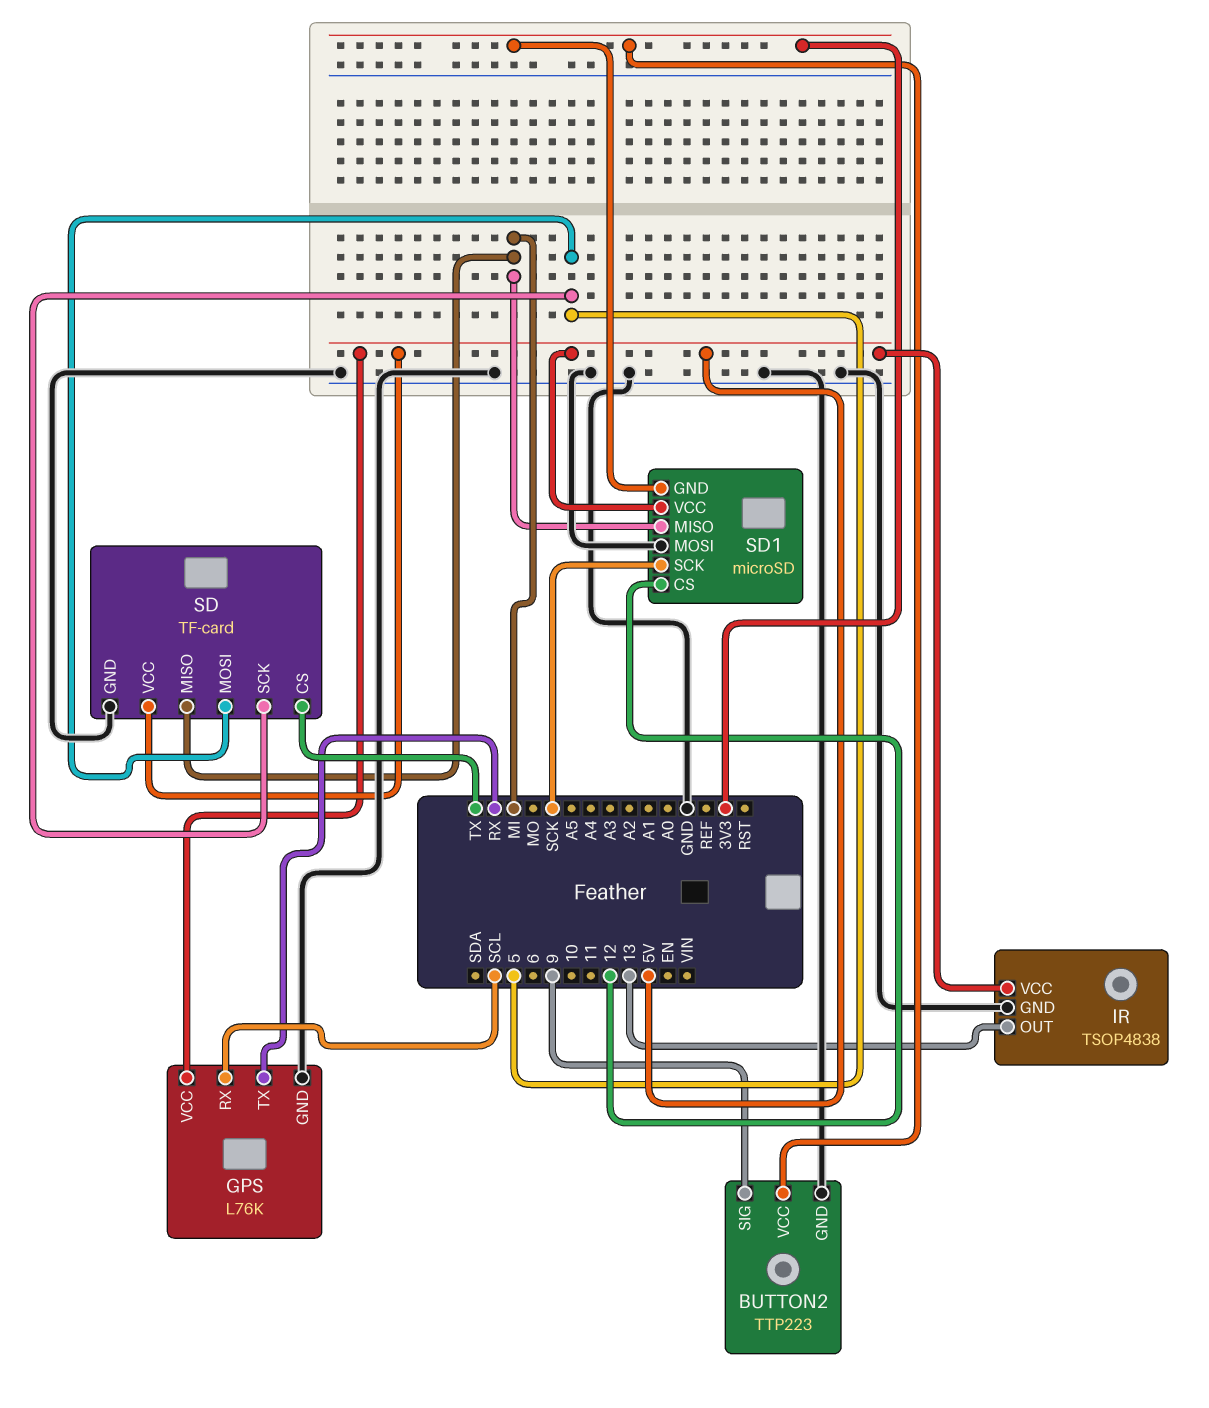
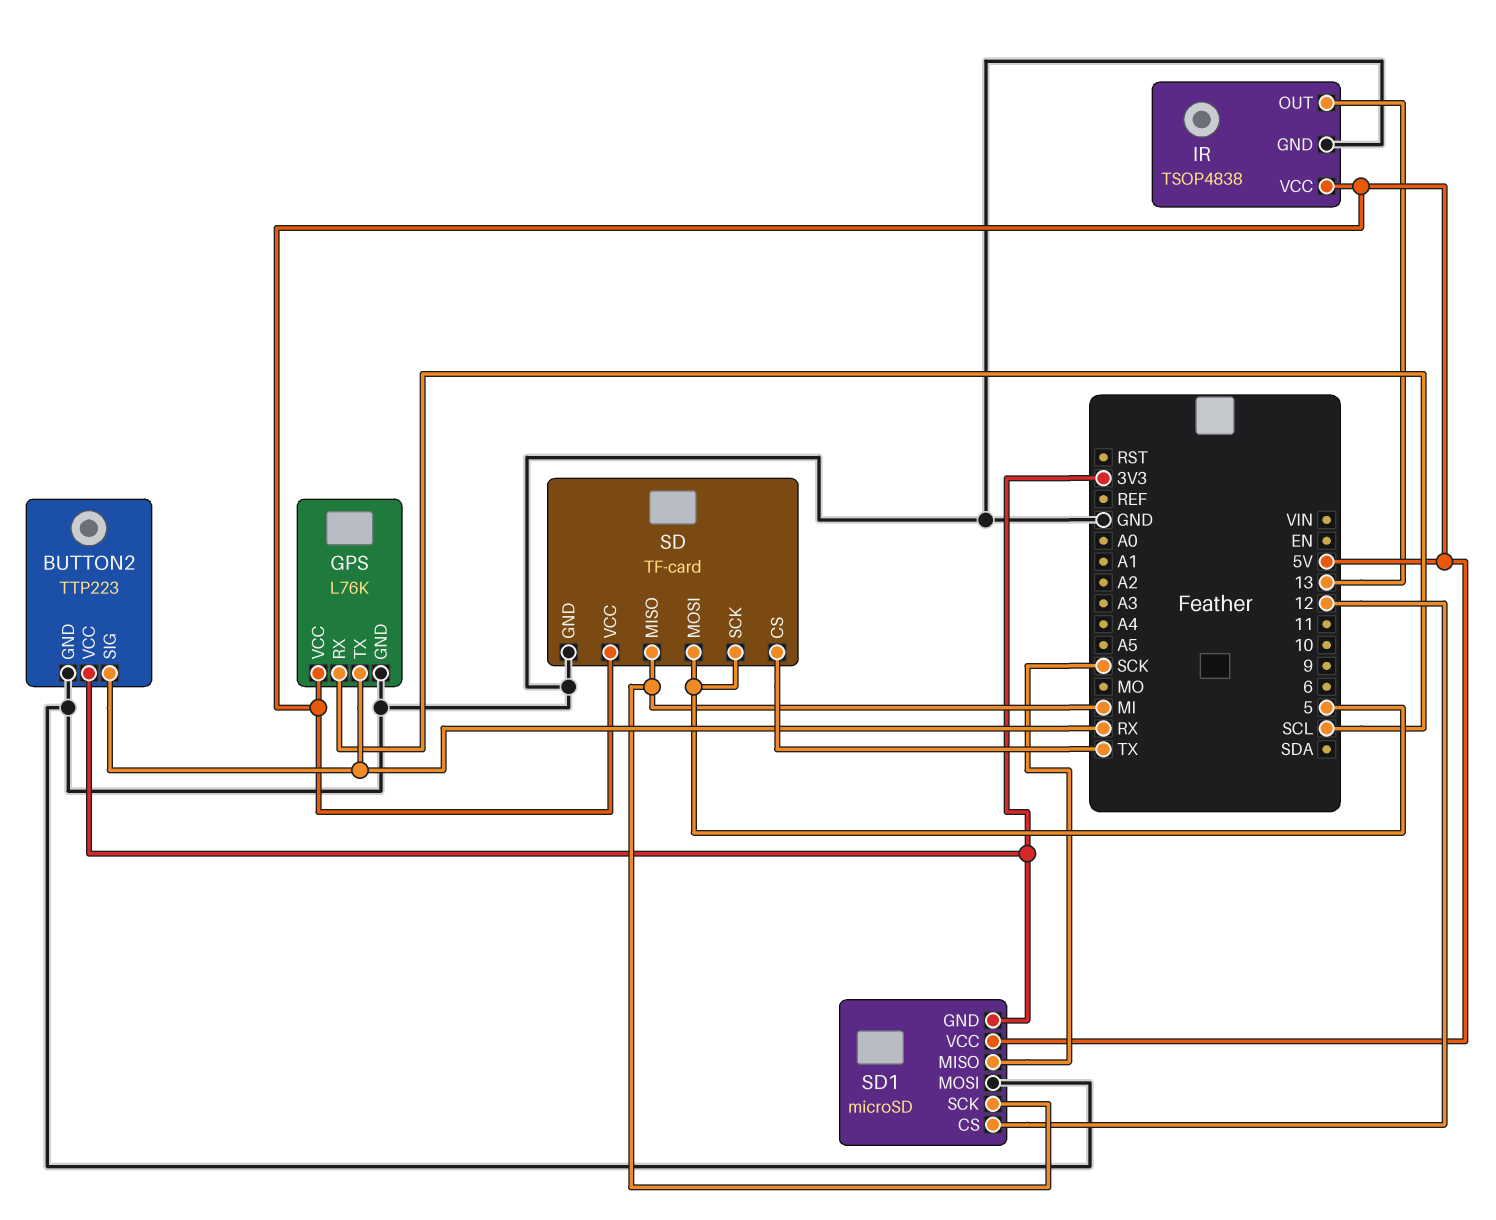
BUTTON2 pin SIG: 9 -> RX
SD1 pin MISO: MI -> SCK
SD1 pin SCK: SCK -> MI

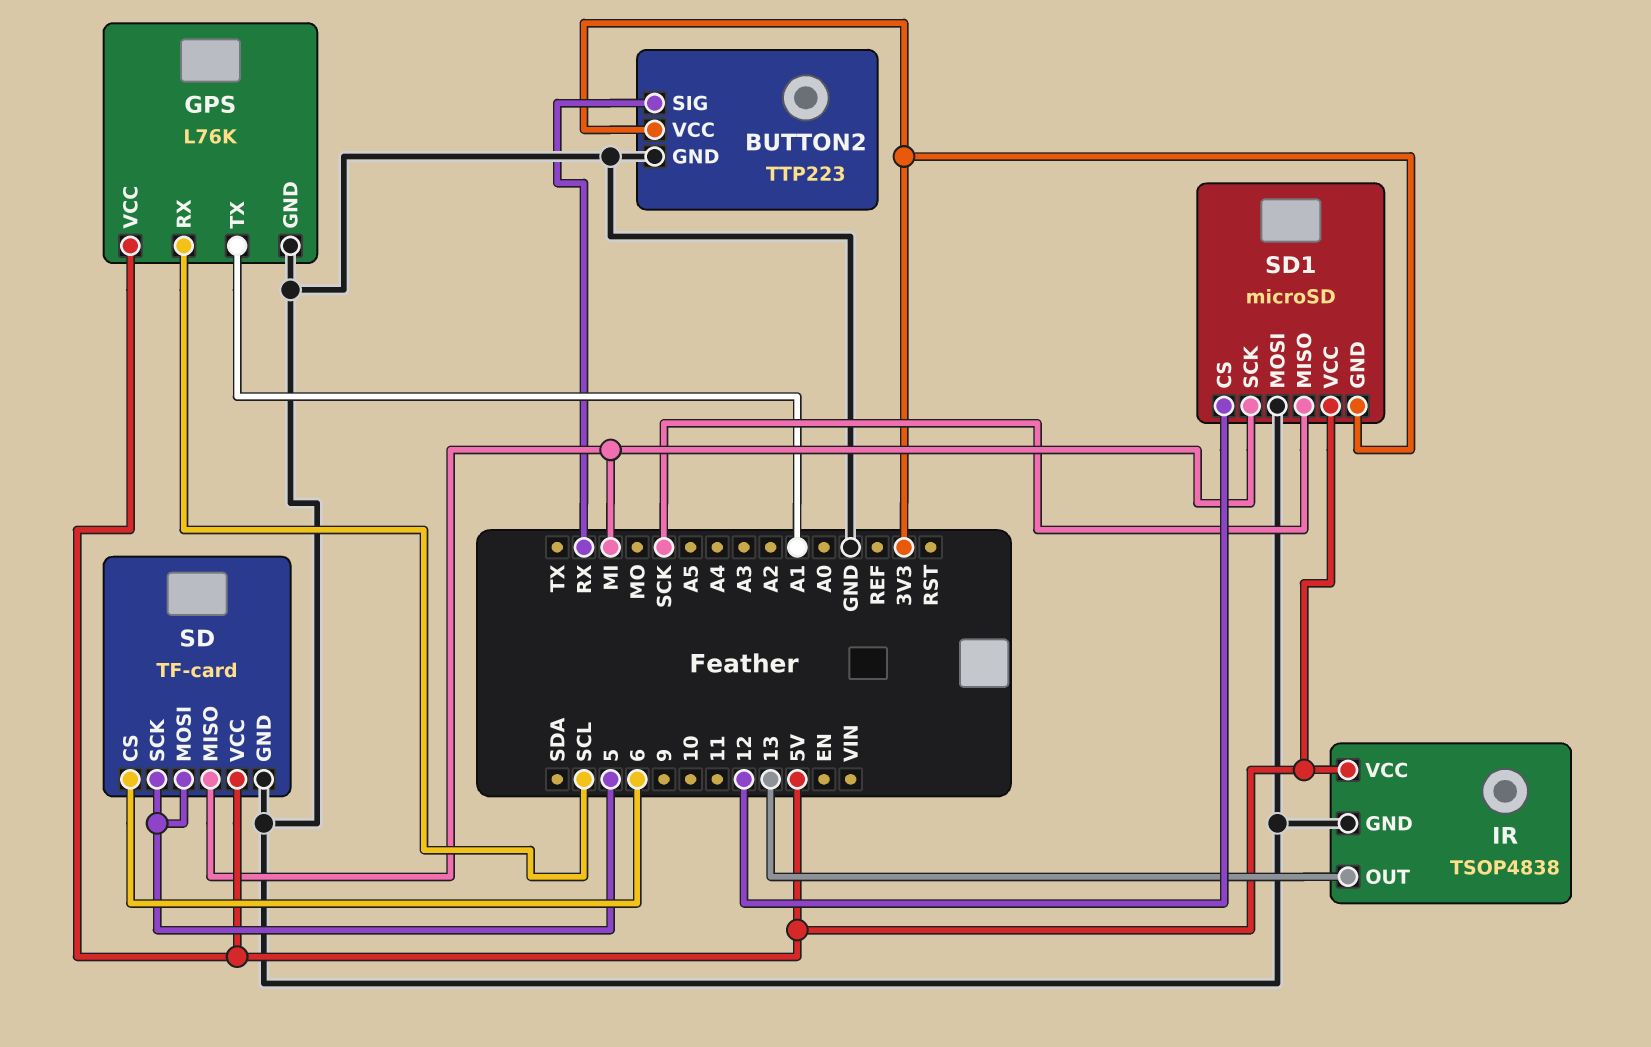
GPS pin TX: RX -> A1
SD pin CS: TX -> 6

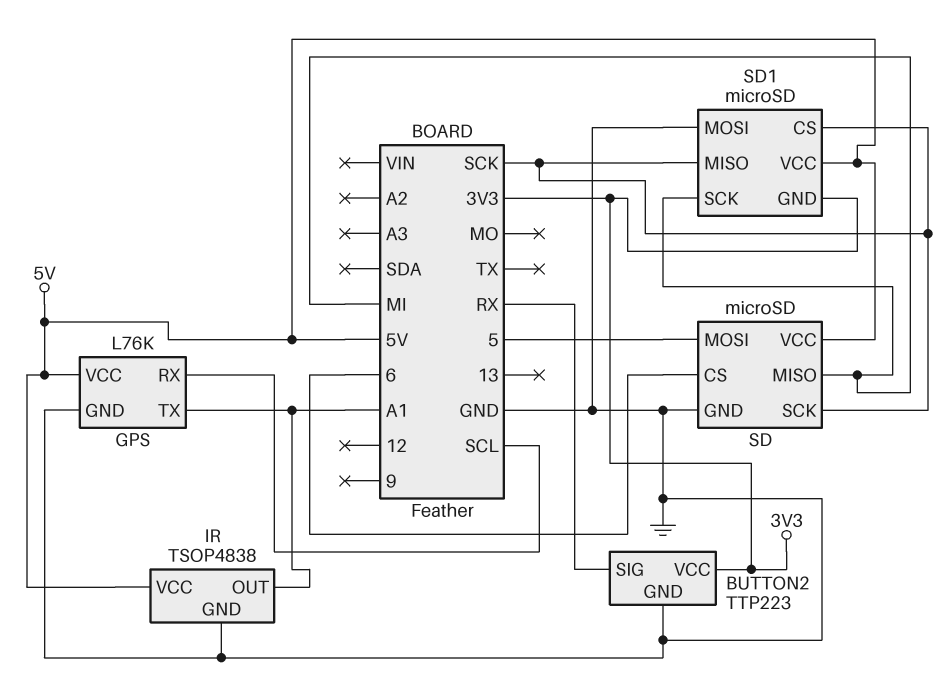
IR pin OUT: 13 -> A1
SD: TF-card -> microSD
SD pin SCK: 5 -> SCK
SD1 pin CS: 12 -> SCK

